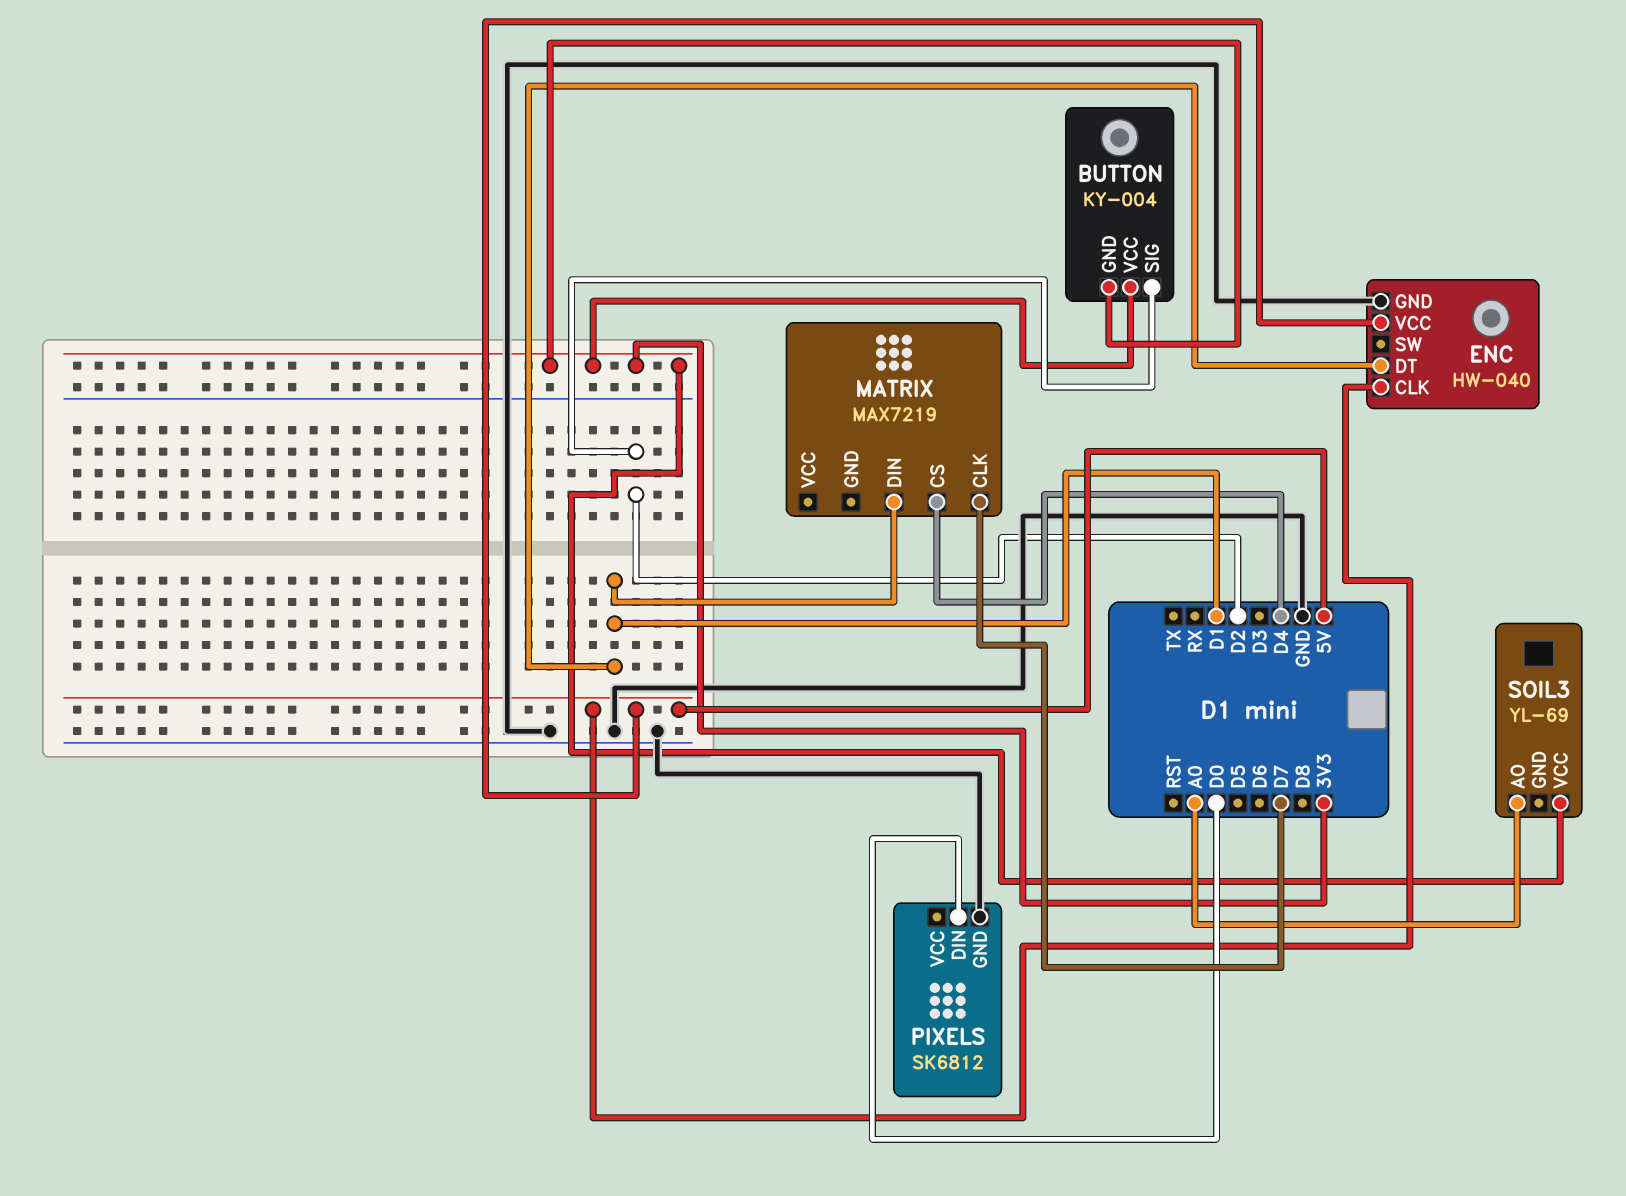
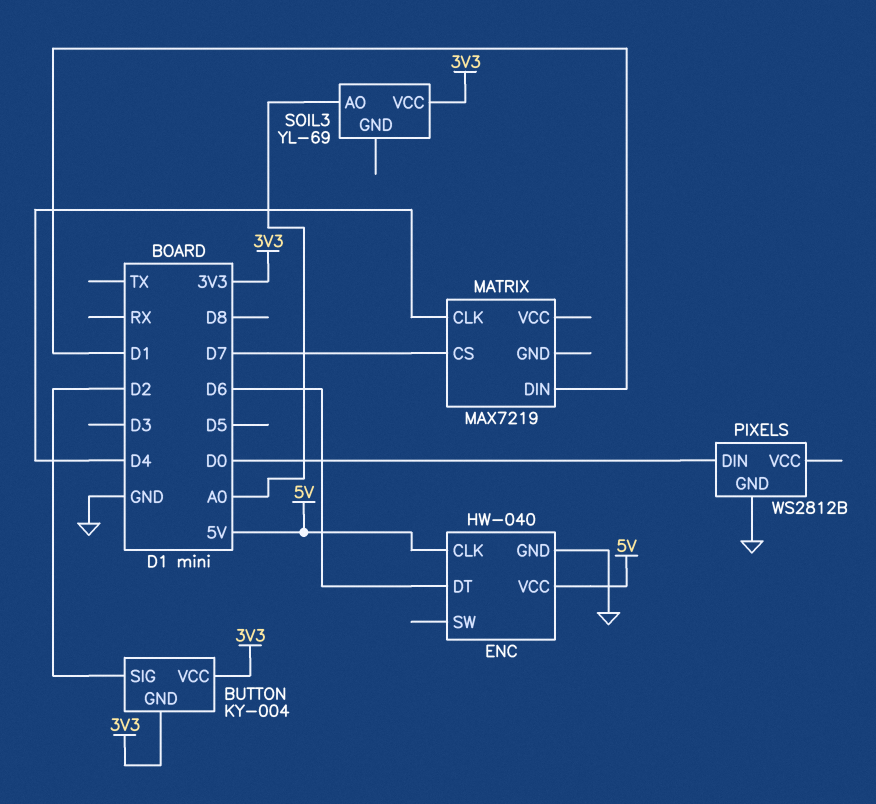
ENC pin DT: D1 -> D6
MATRIX pin CLK: D7 -> D4
MATRIX pin CS: D4 -> D7
PIXELS: SK6812 -> WS2812B

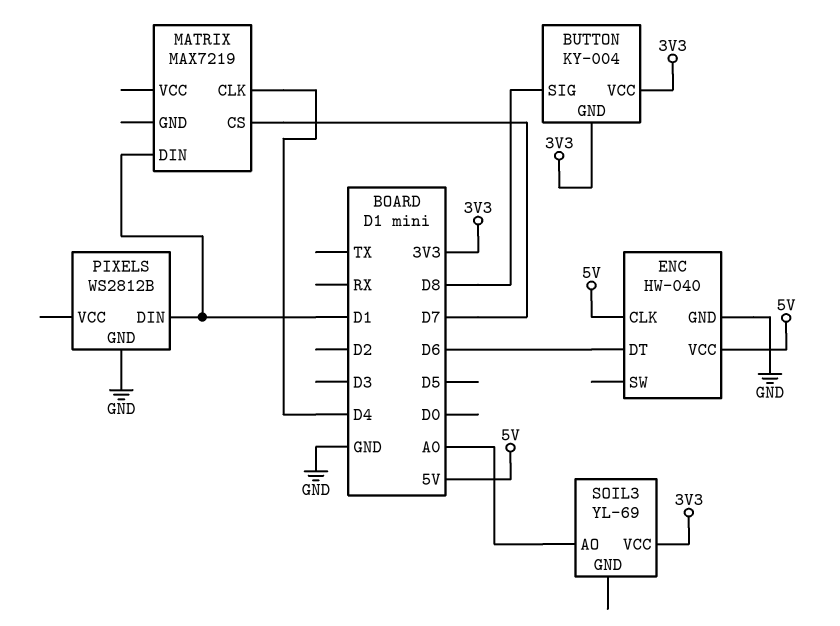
BUTTON pin SIG: D2 -> D8
PIXELS pin DIN: D0 -> D1

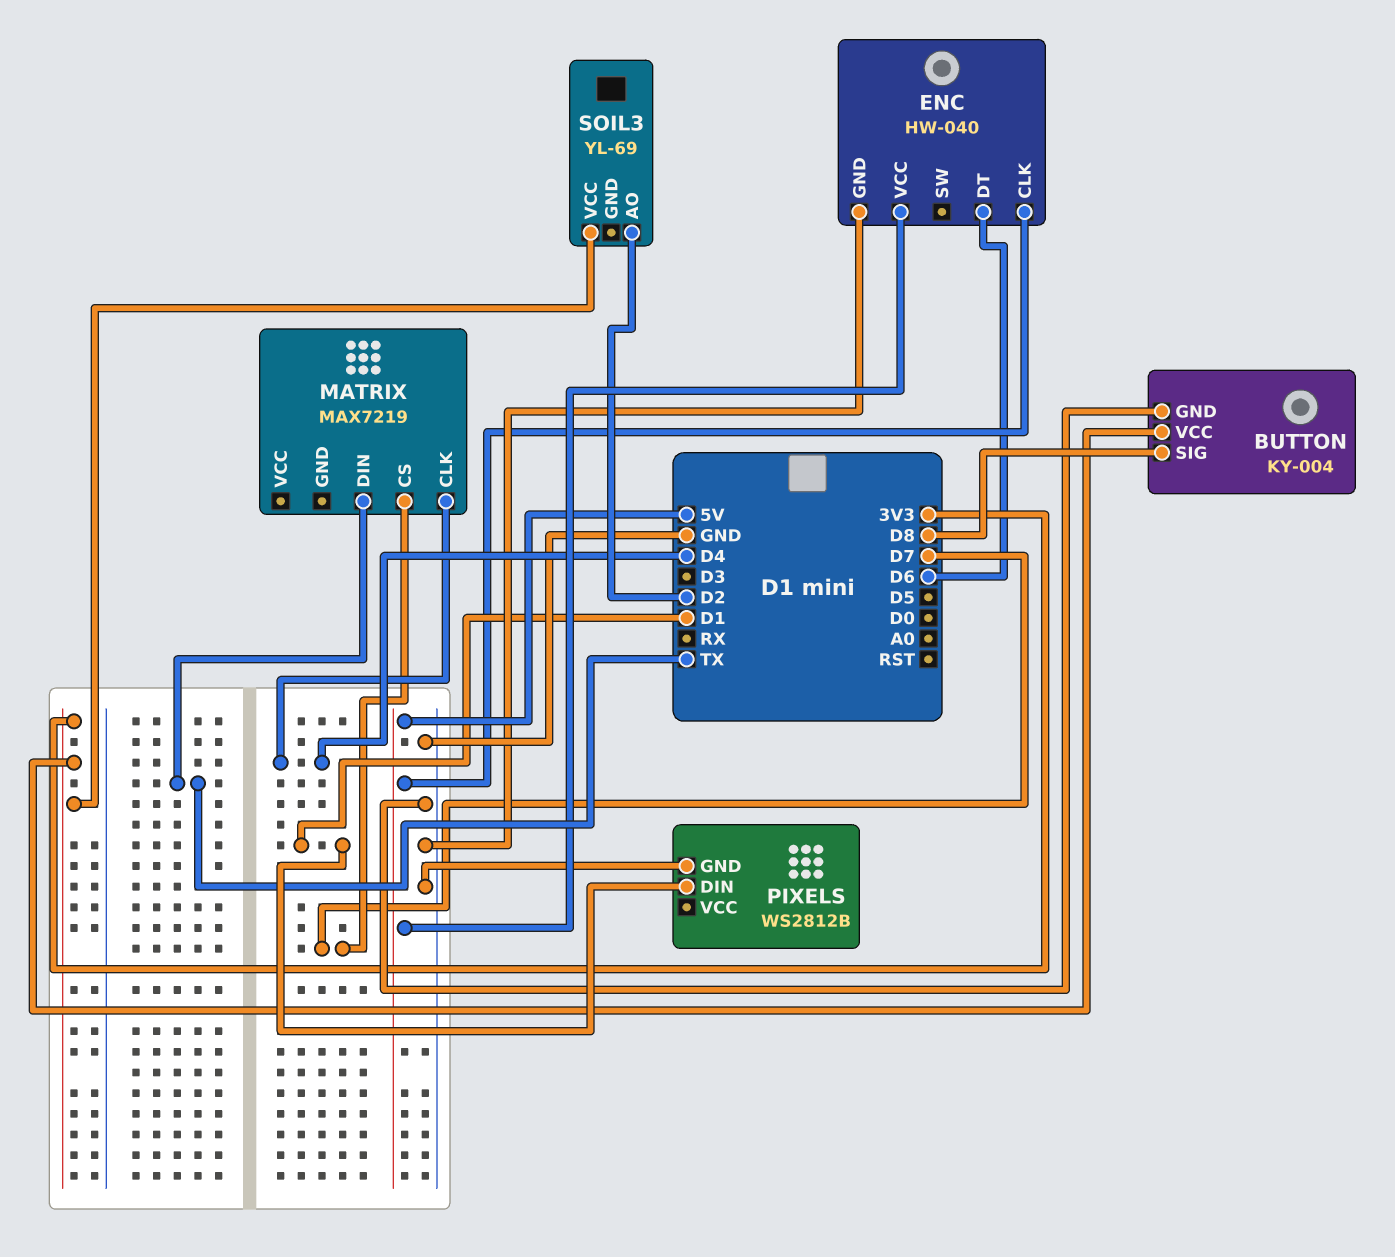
BUTTON pin GND: 3V3 -> GND
MATRIX pin DIN: D1 -> TX
SOIL3 pin AO: A0 -> D2

